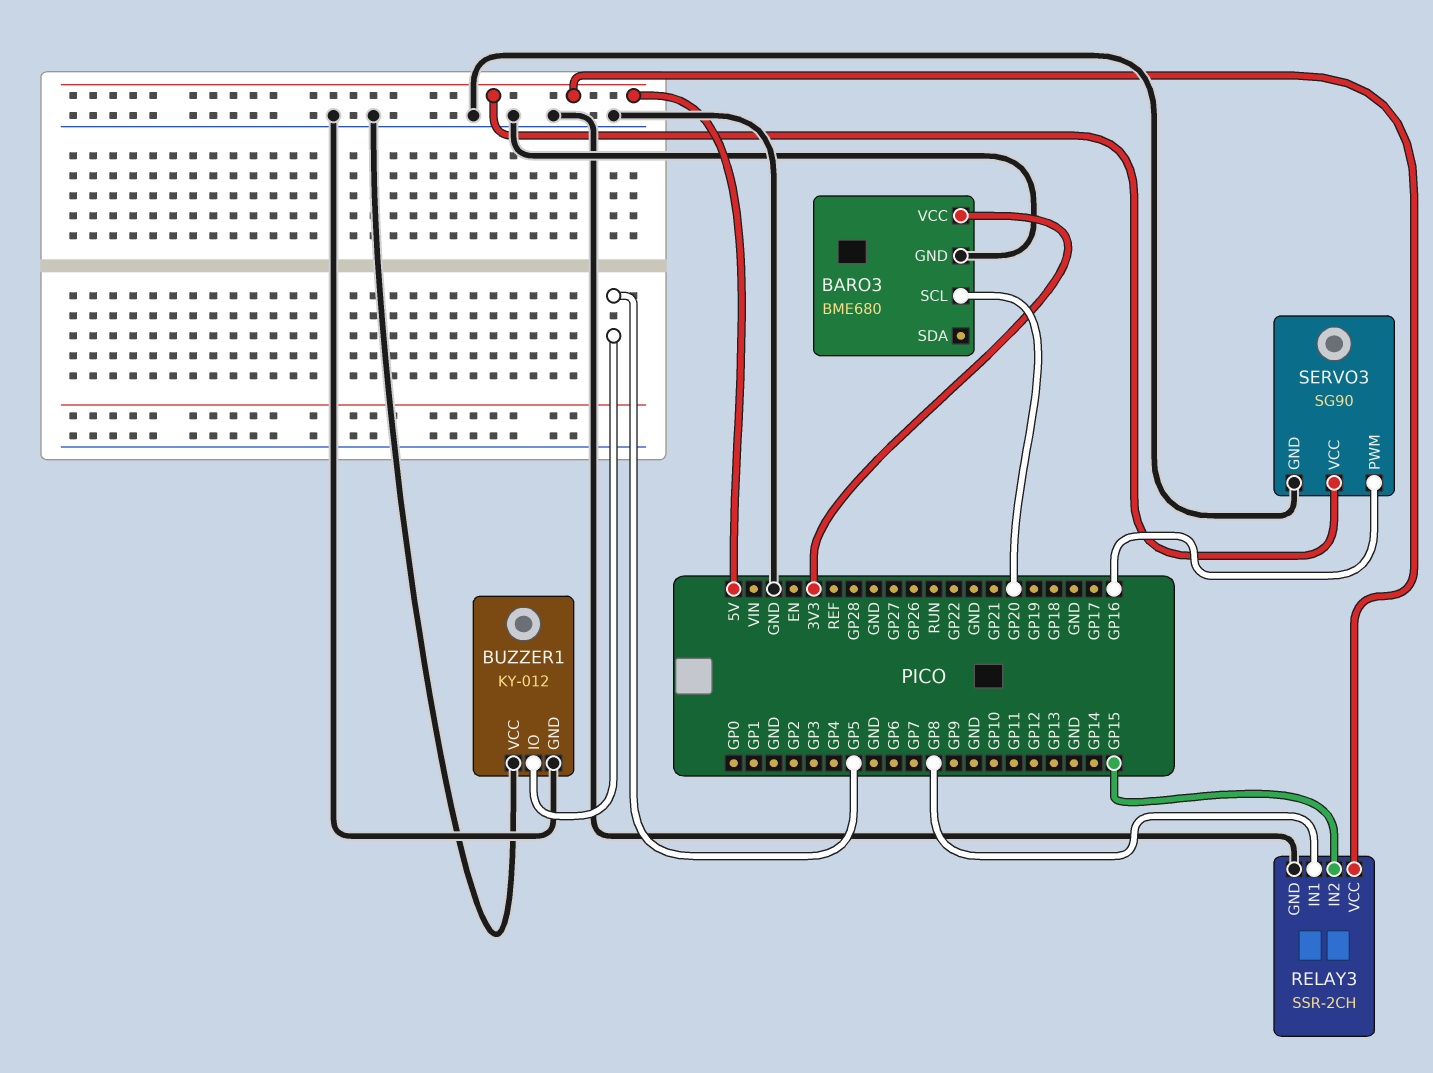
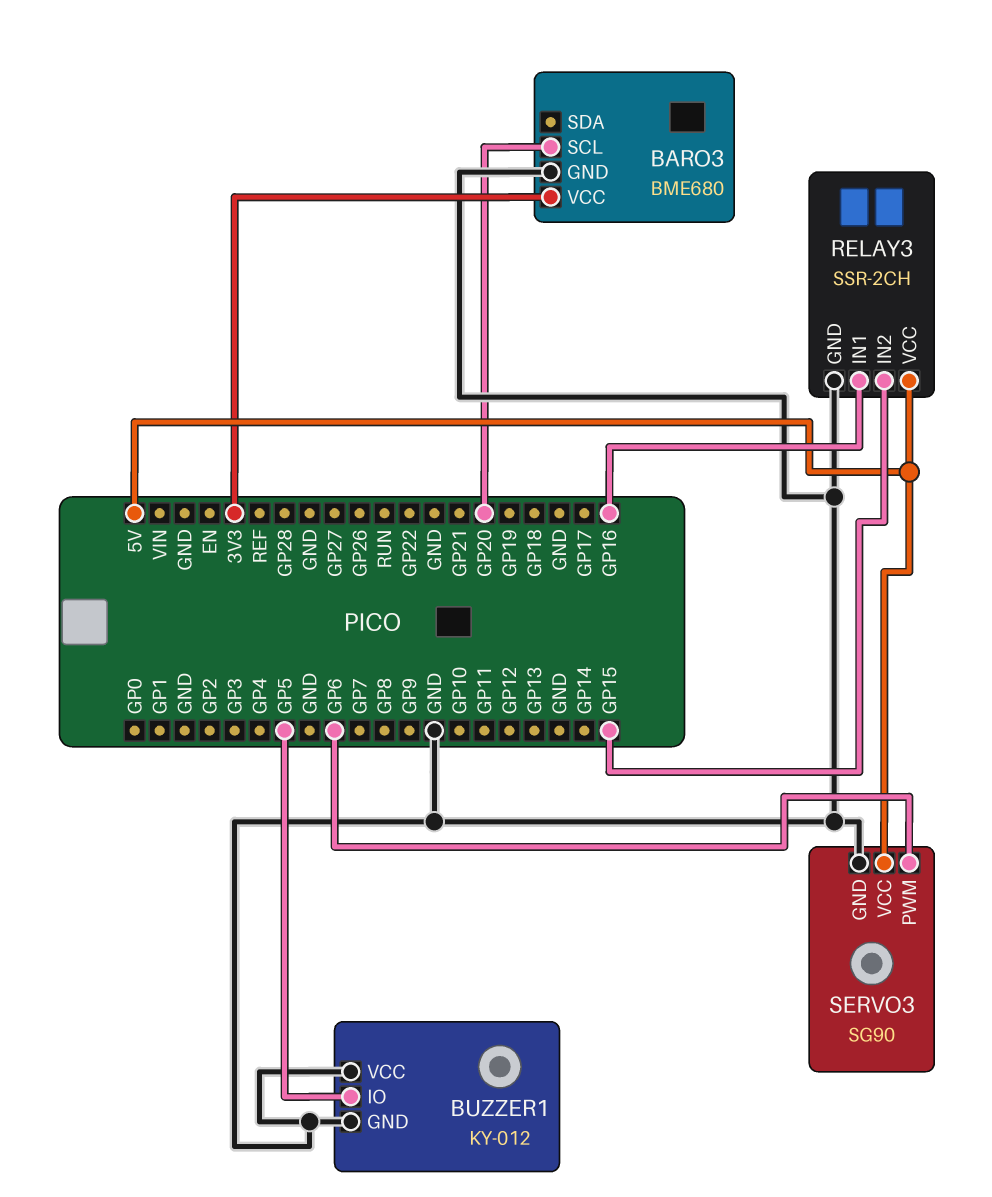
RELAY3 pin IN1: GP8 -> GP16
SERVO3 pin PWM: GP16 -> GP6

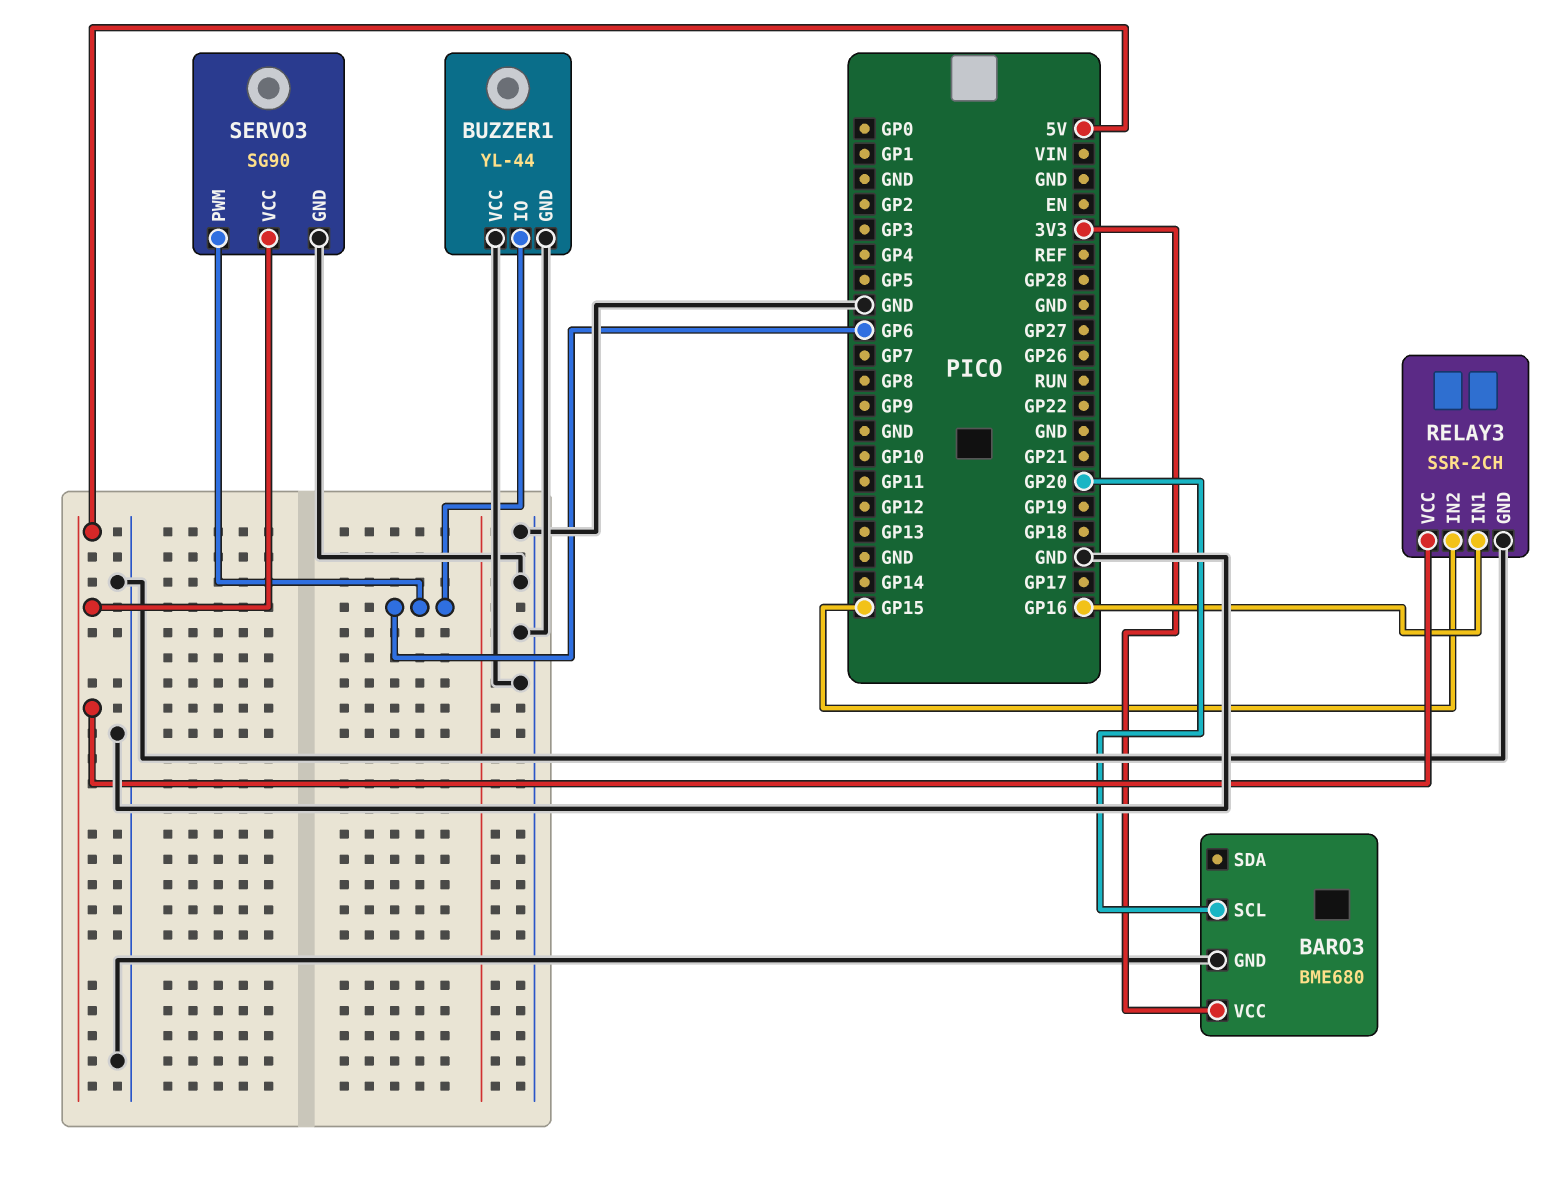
BUZZER1: KY-012 -> YL-44
BUZZER1 pin IO: GP5 -> GP6

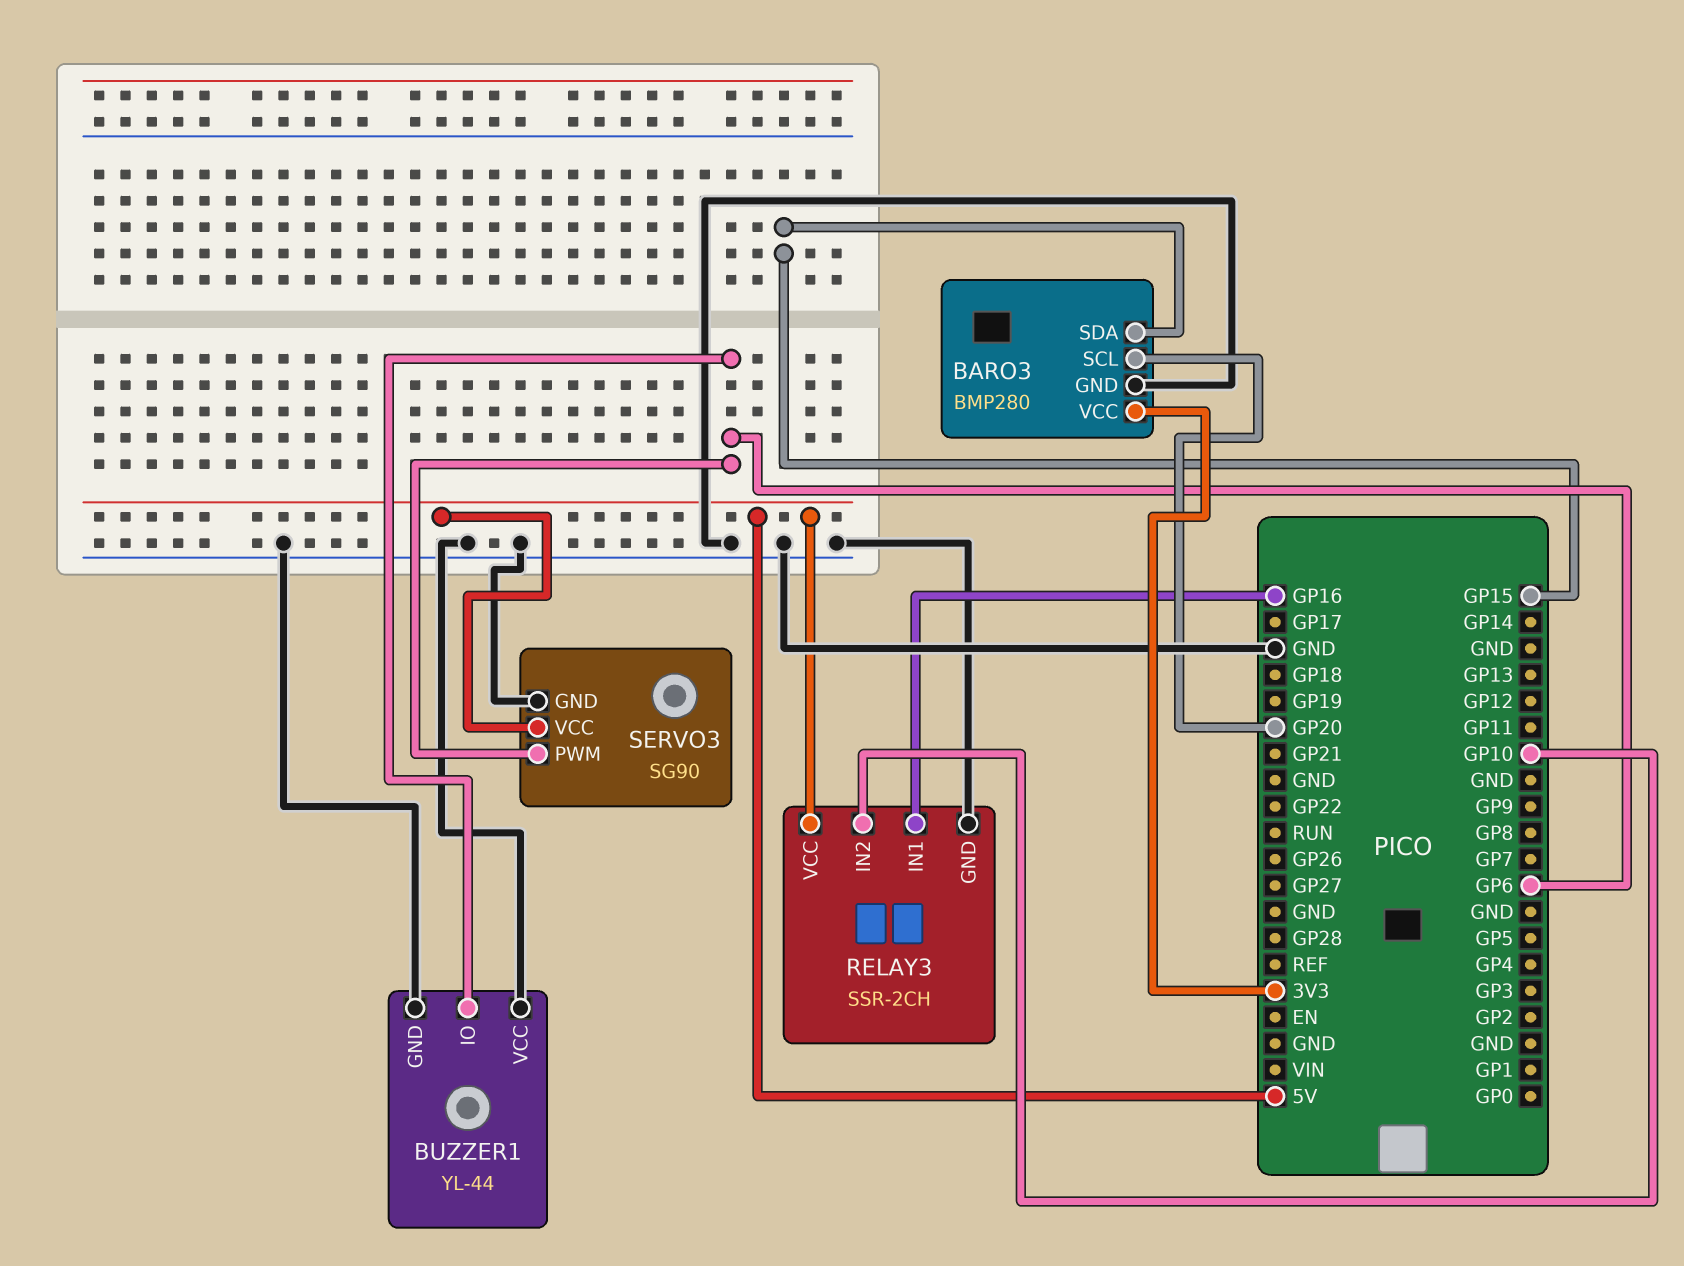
BARO3: BME680 -> BMP280
BARO3 pin SDA: none -> GP15
RELAY3 pin IN2: GP15 -> GP10

